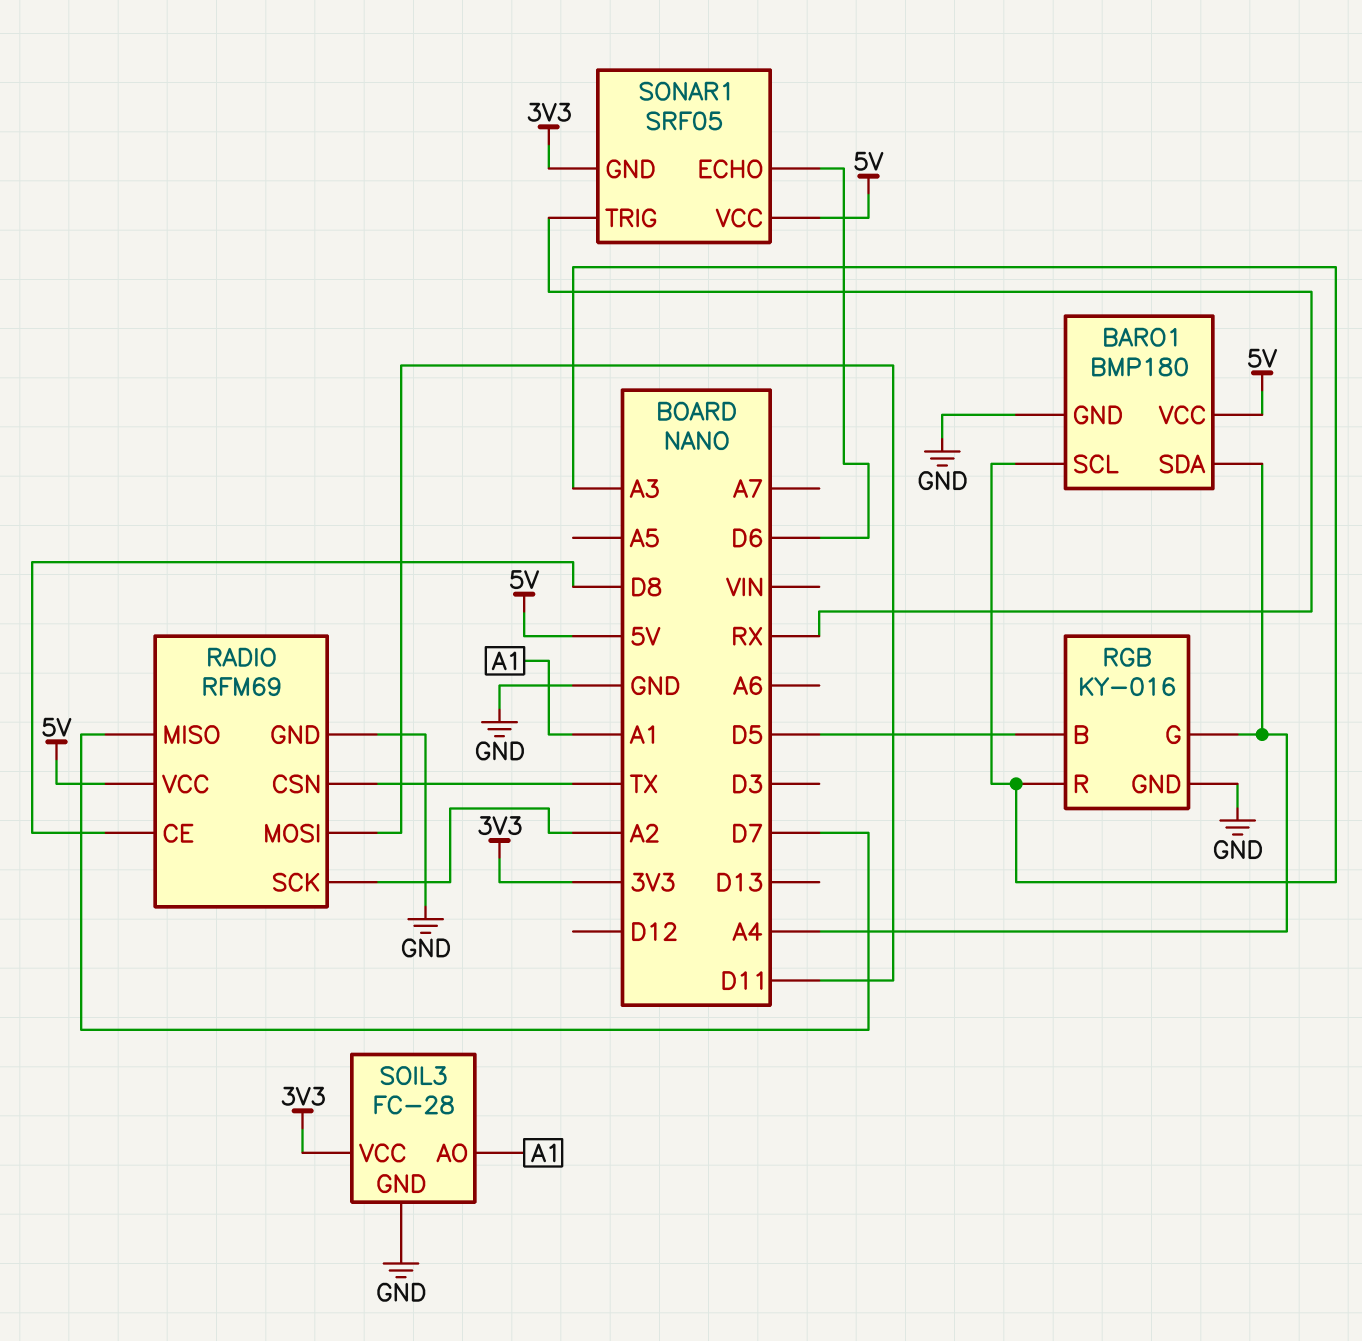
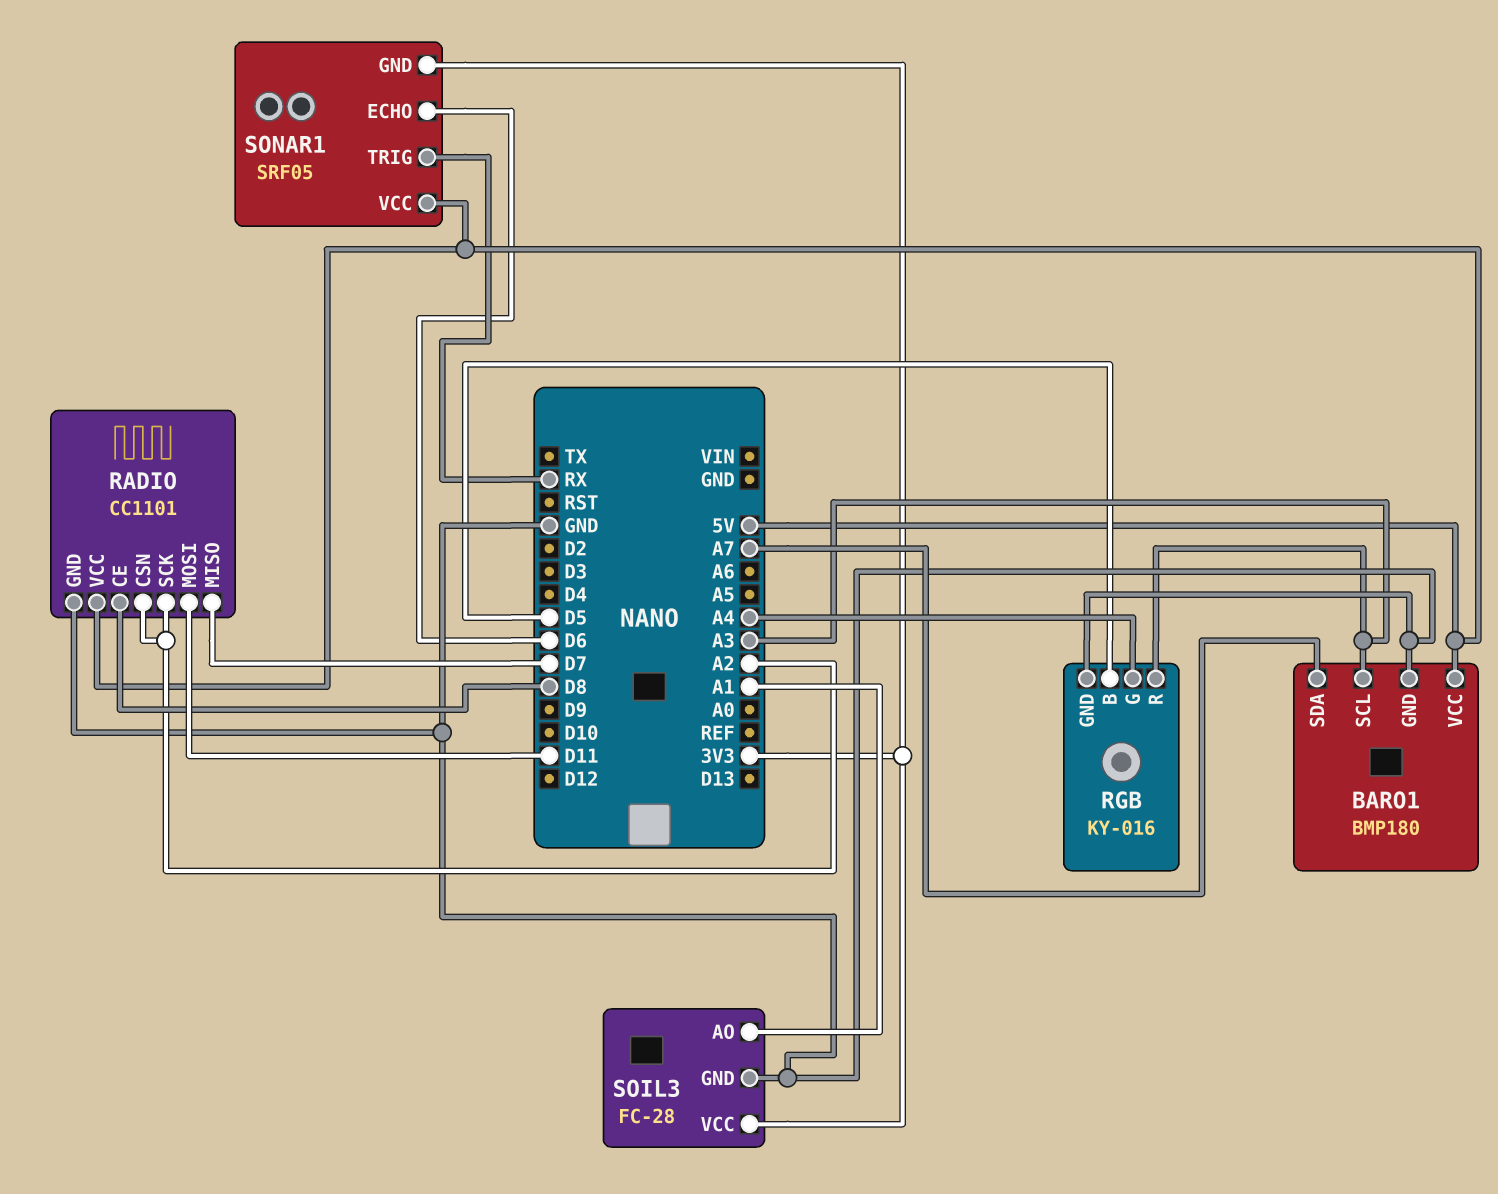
BARO1 pin SDA: A4 -> A7
RADIO: RFM69 -> CC1101
RADIO pin CSN: TX -> A2

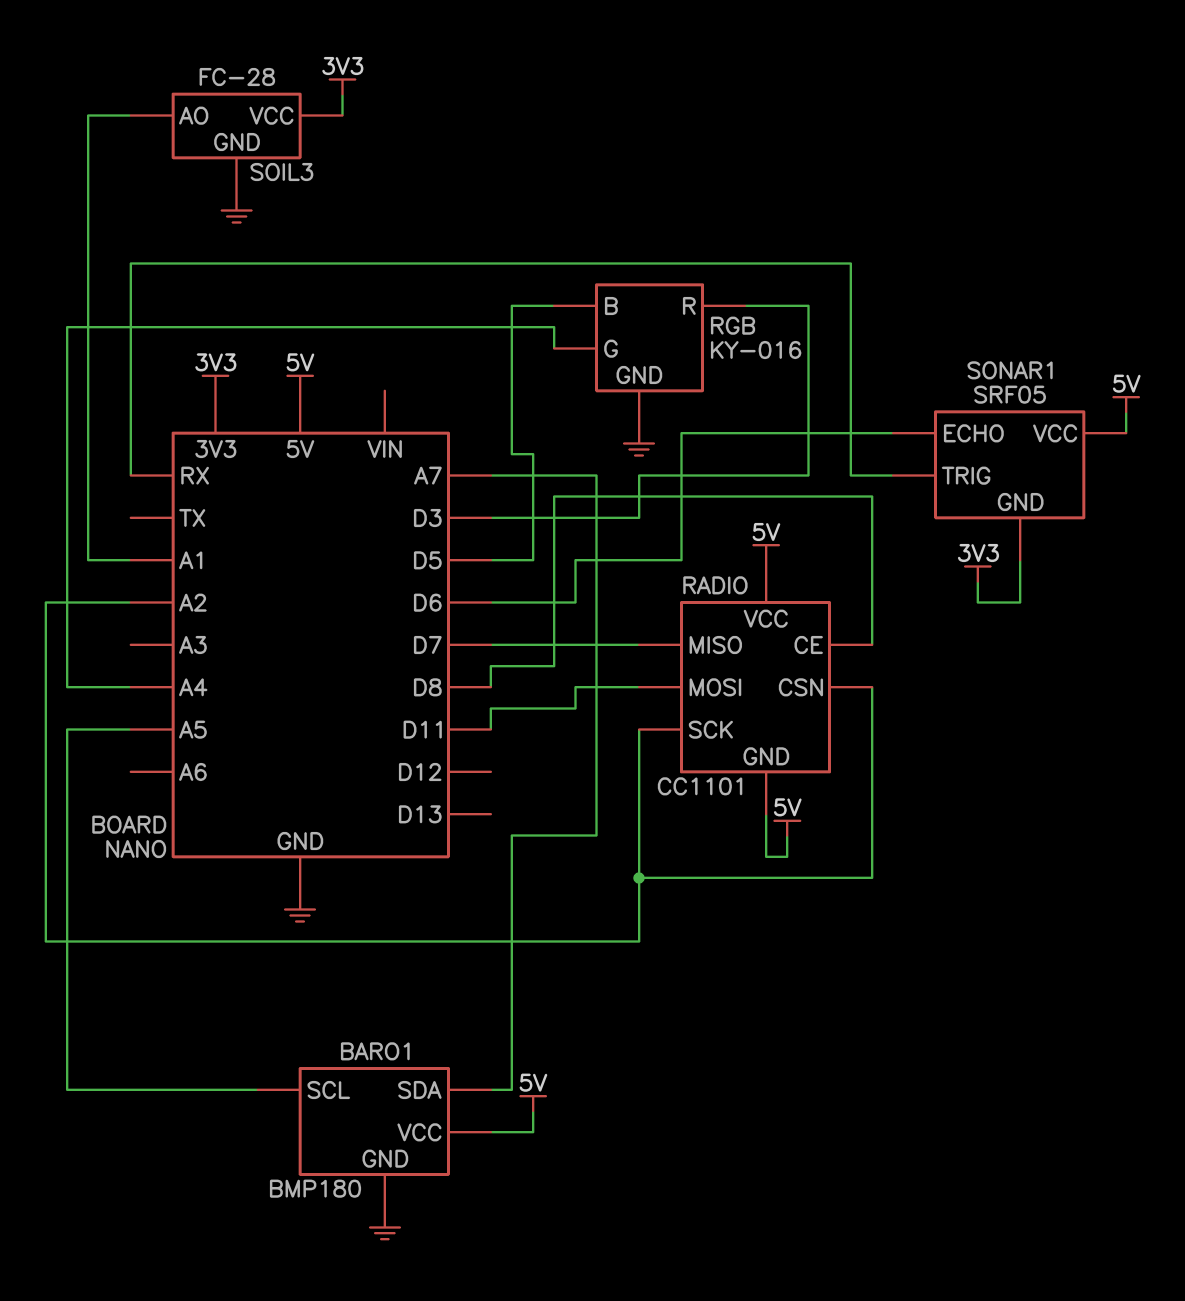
BARO1 pin SCL: A3 -> A5
RADIO pin GND: GND -> 5V
RGB pin R: A3 -> D3

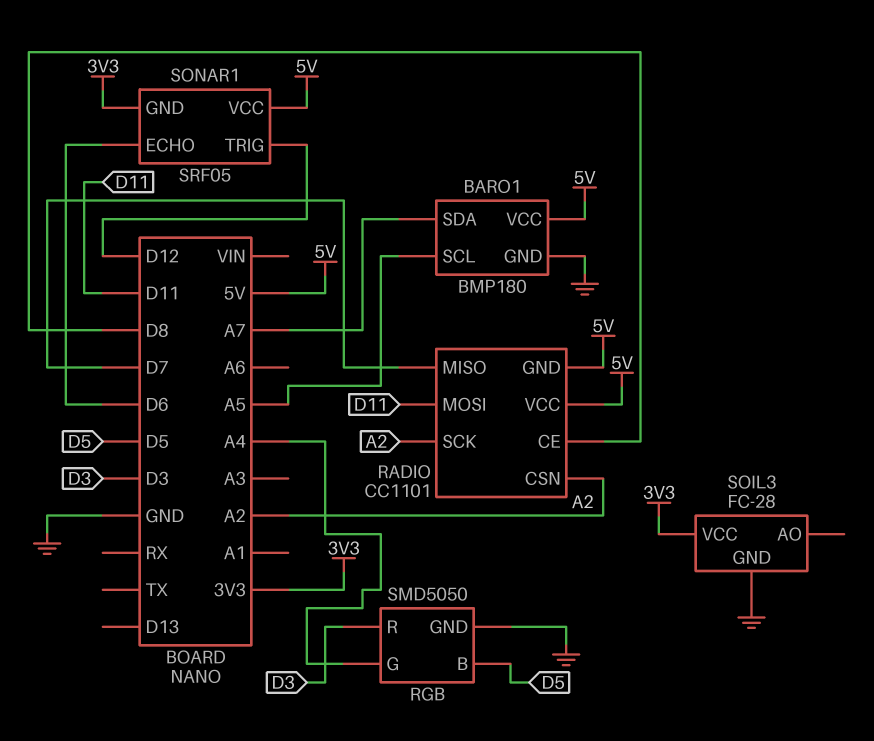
RGB: KY-016 -> SMD5050
SOIL3 pin AO: A1 -> none
SONAR1 pin TRIG: RX -> D12

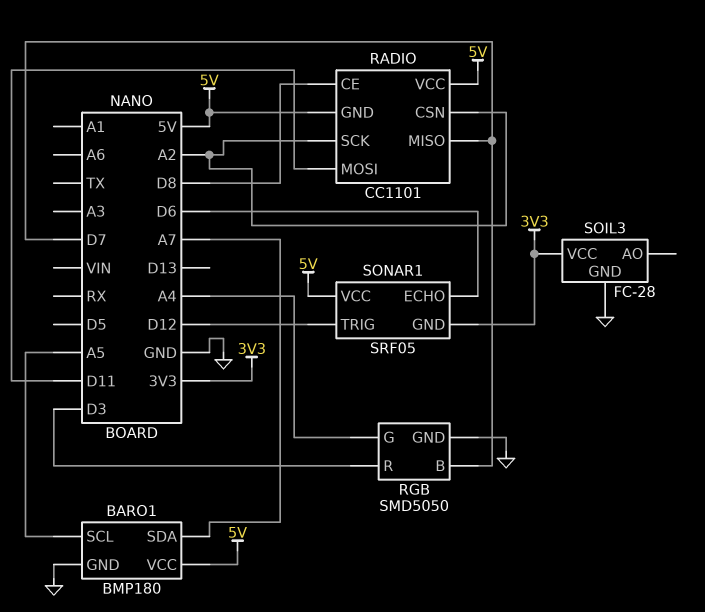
RGB pin B: D5 -> D7

